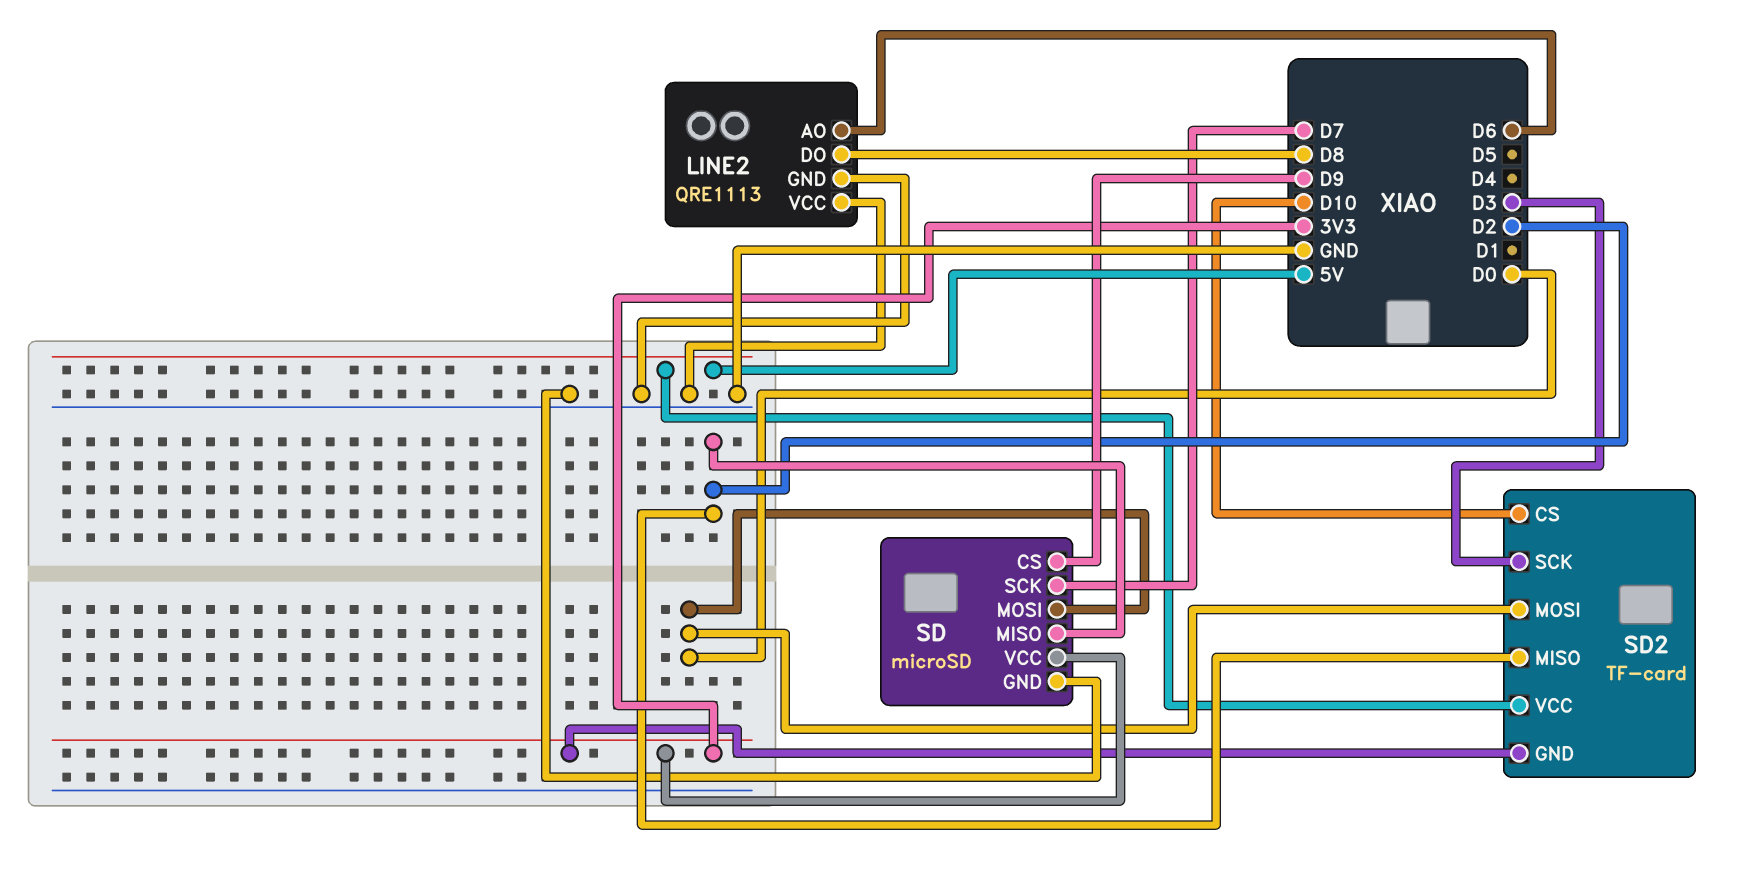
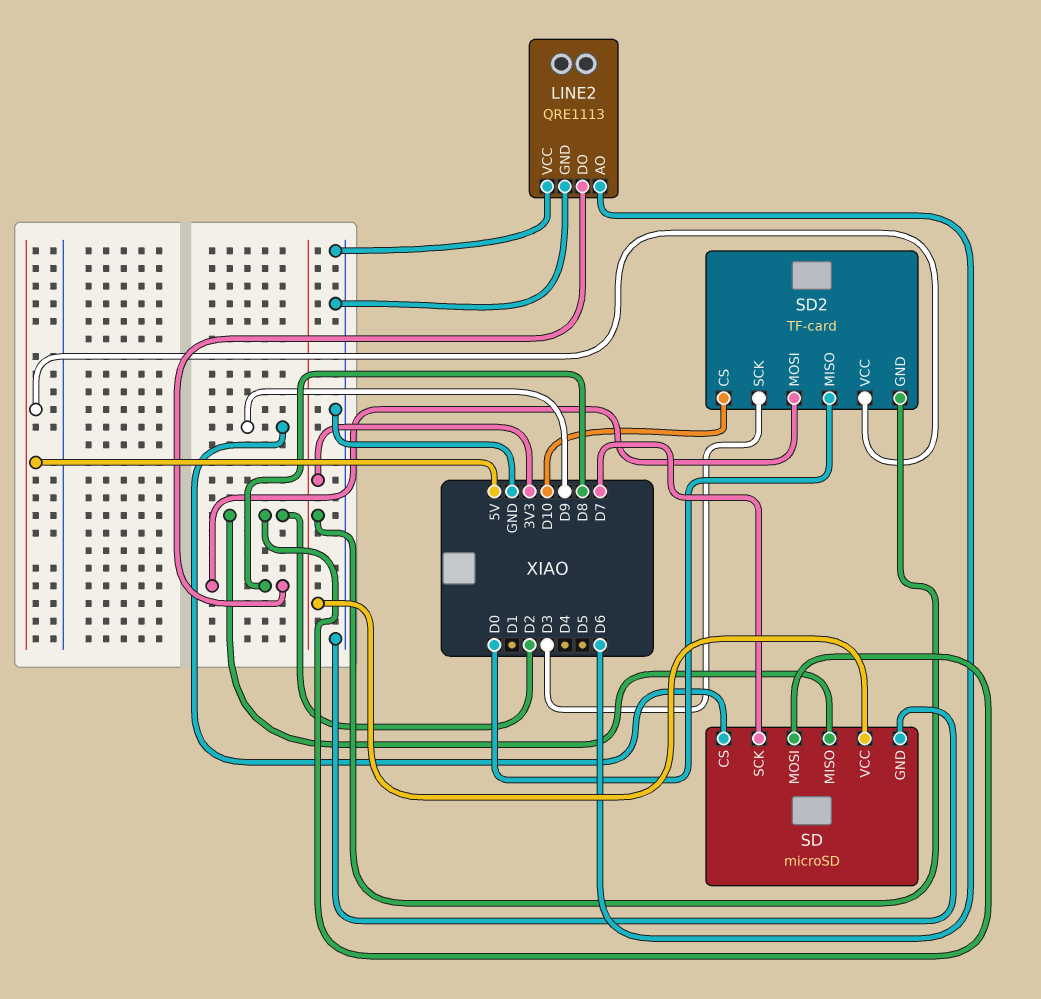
SD pin MOSI: D0 -> D2
SD2 pin MISO: D2 -> D0
SD2 pin MOSI: D0 -> D8

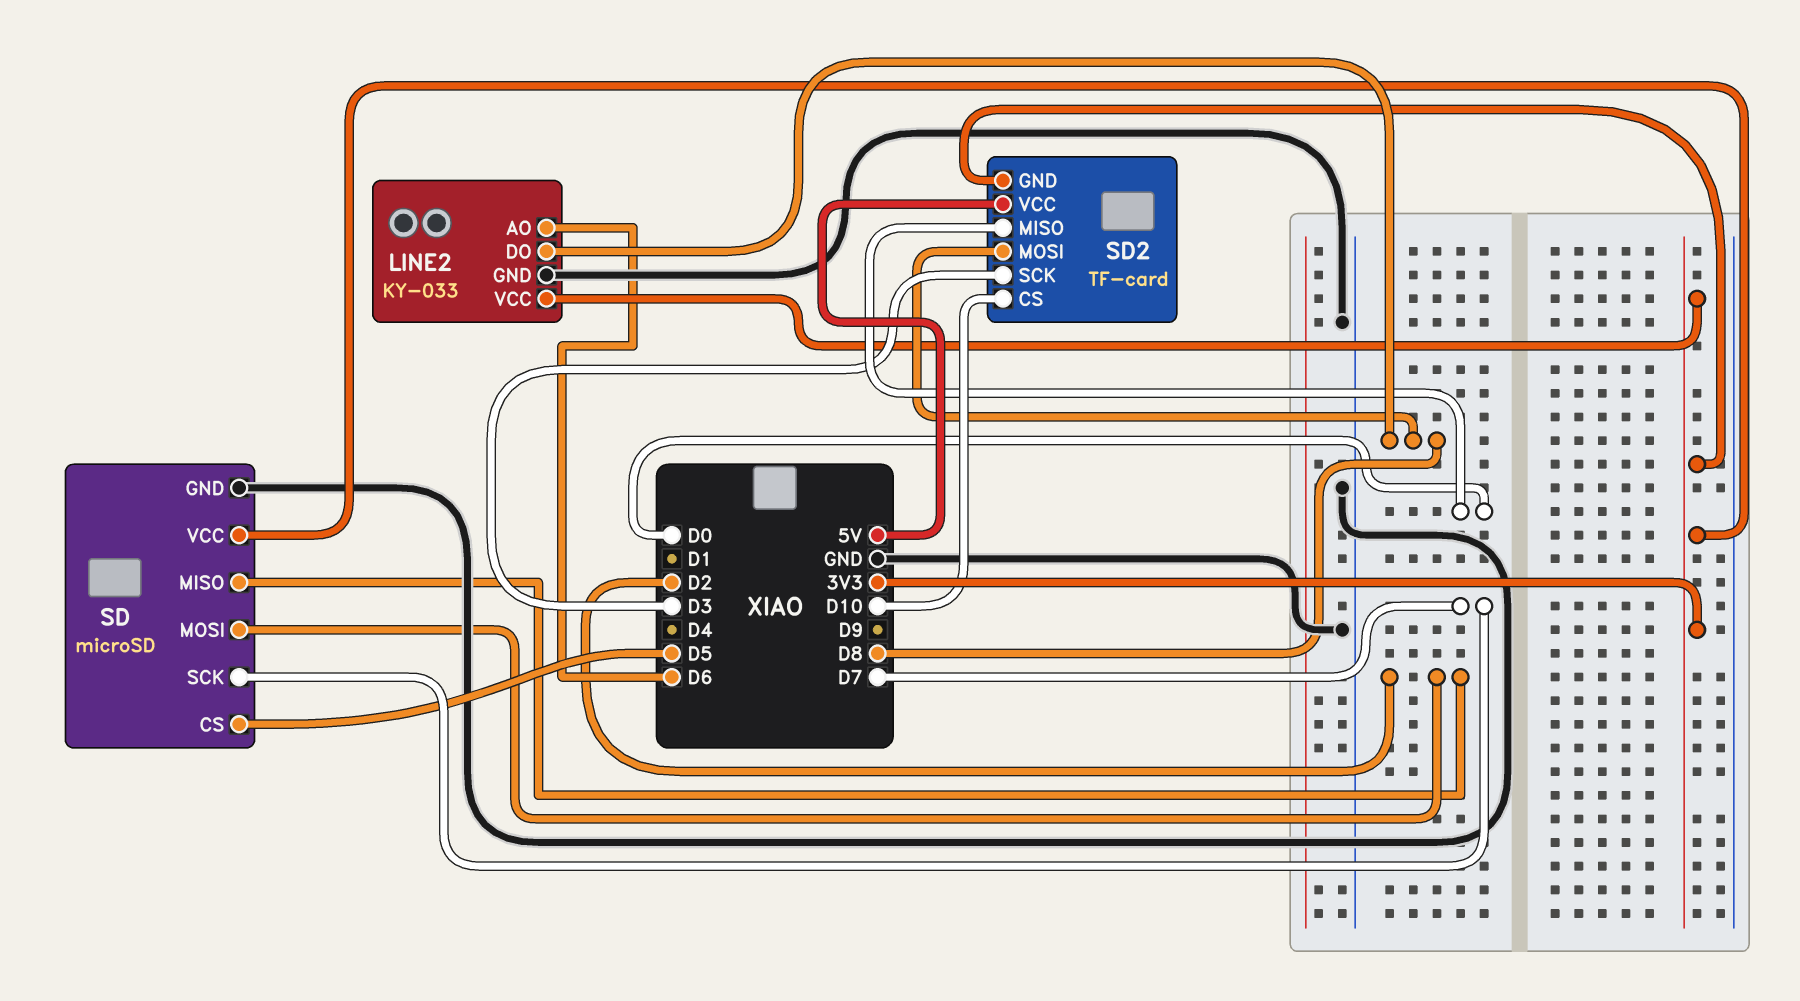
LINE2: QRE1113 -> KY-033
LINE2 pin VCC: GND -> 3V3
SD pin CS: D9 -> D5

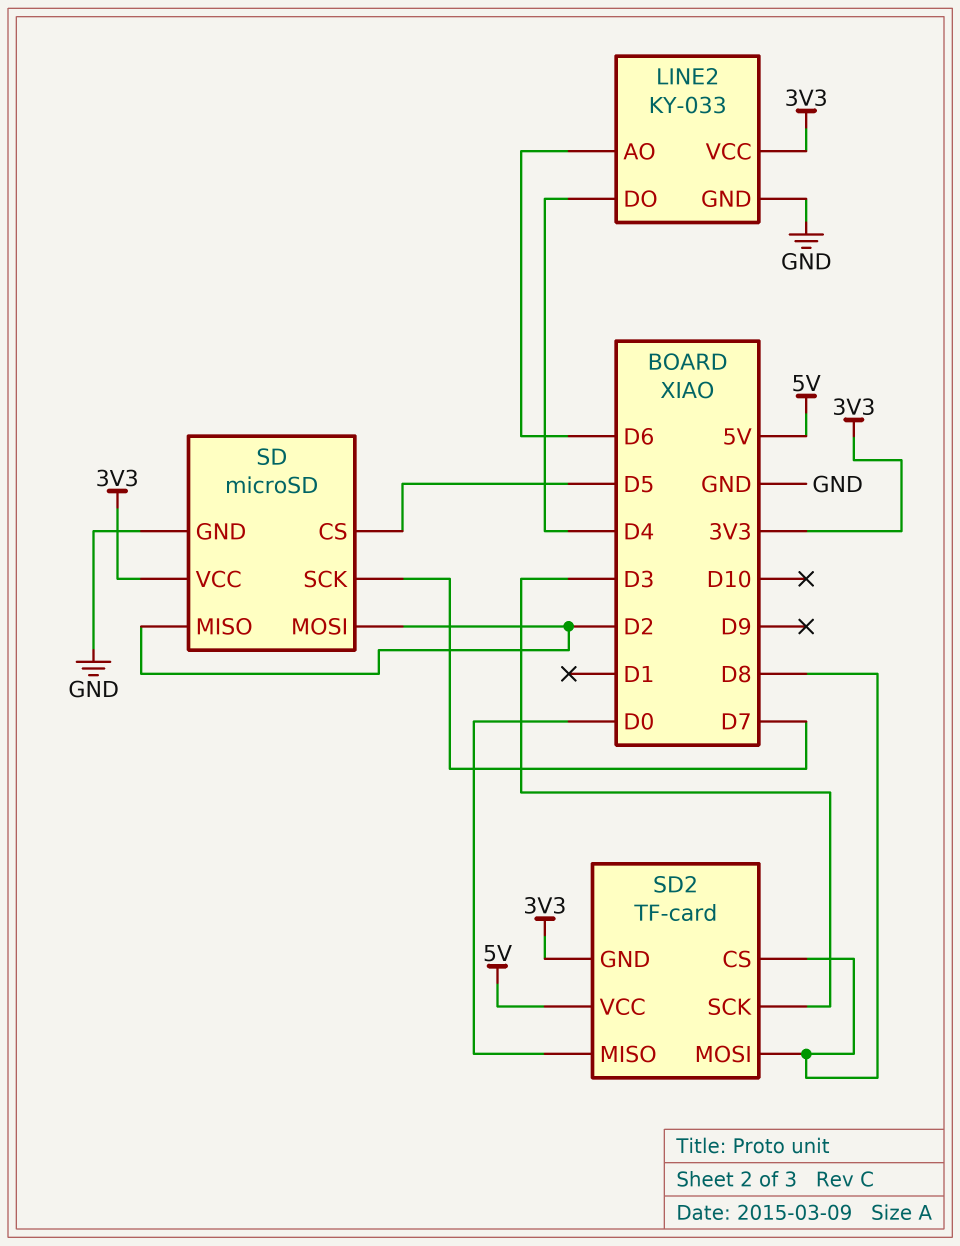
LINE2 pin DO: D8 -> D4
SD2 pin CS: D10 -> D8

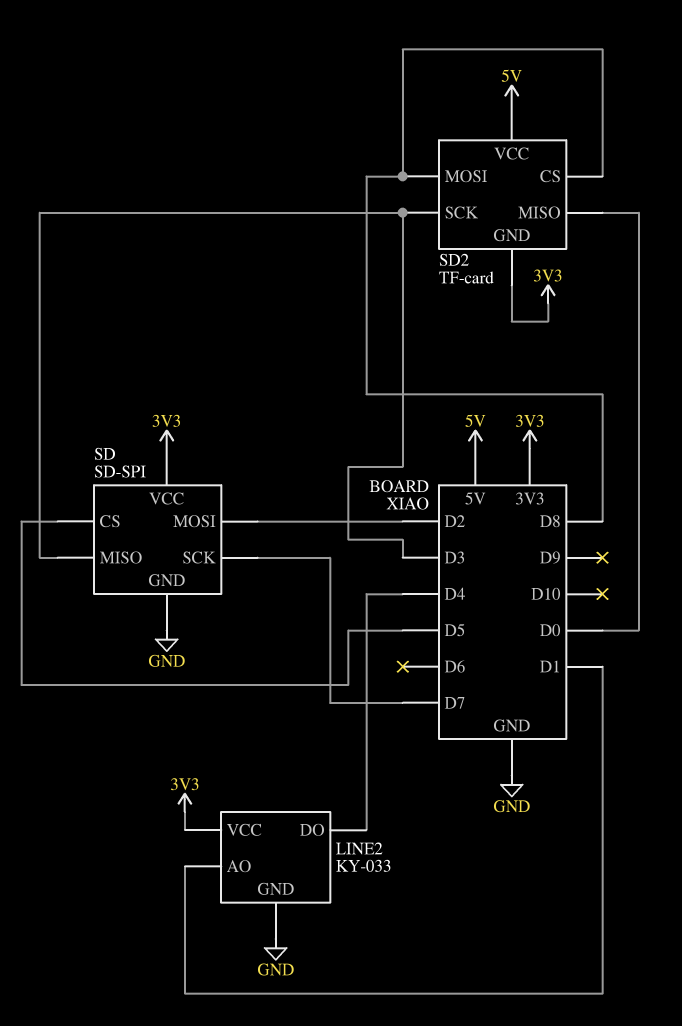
LINE2 pin AO: D6 -> D1
SD: microSD -> SD-SPI
SD pin MISO: D2 -> D3

